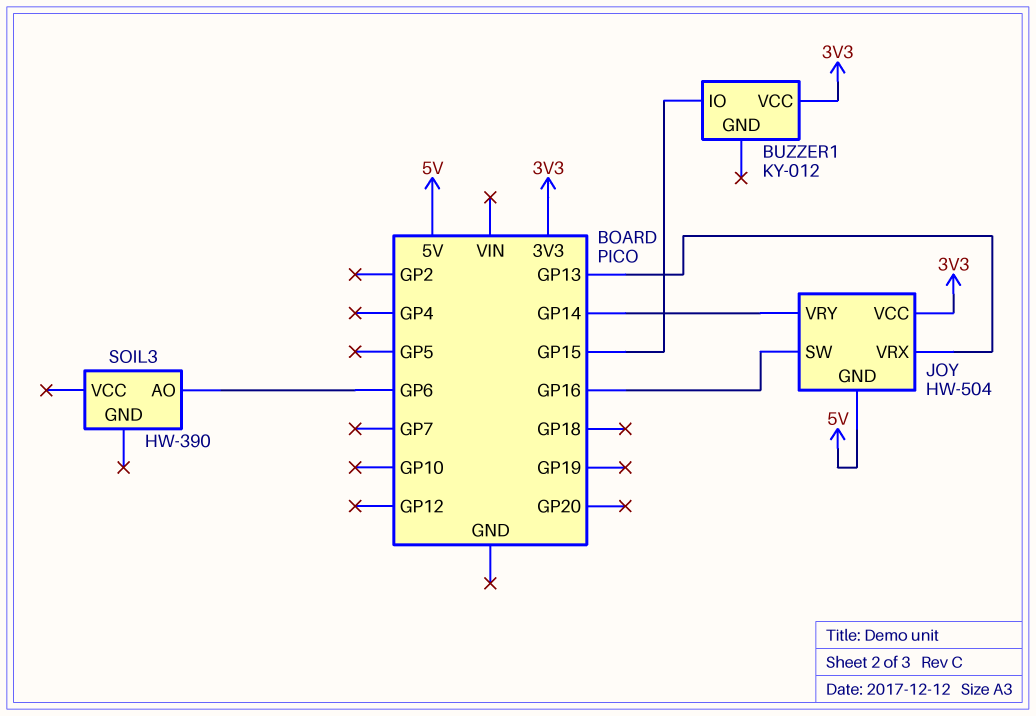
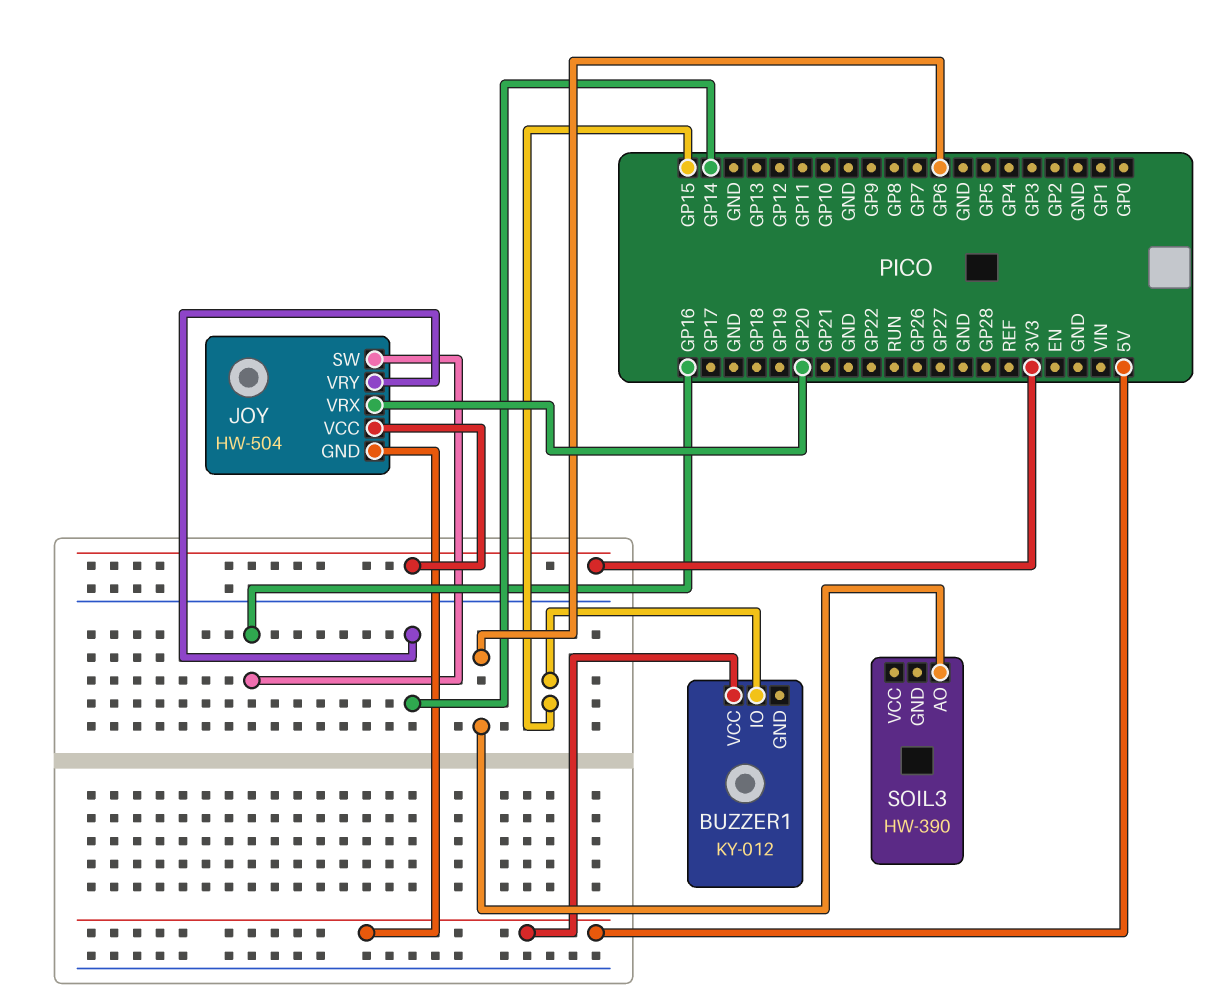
BUZZER1 pin VCC: 3V3 -> 5V
JOY pin VRX: GP13 -> GP20

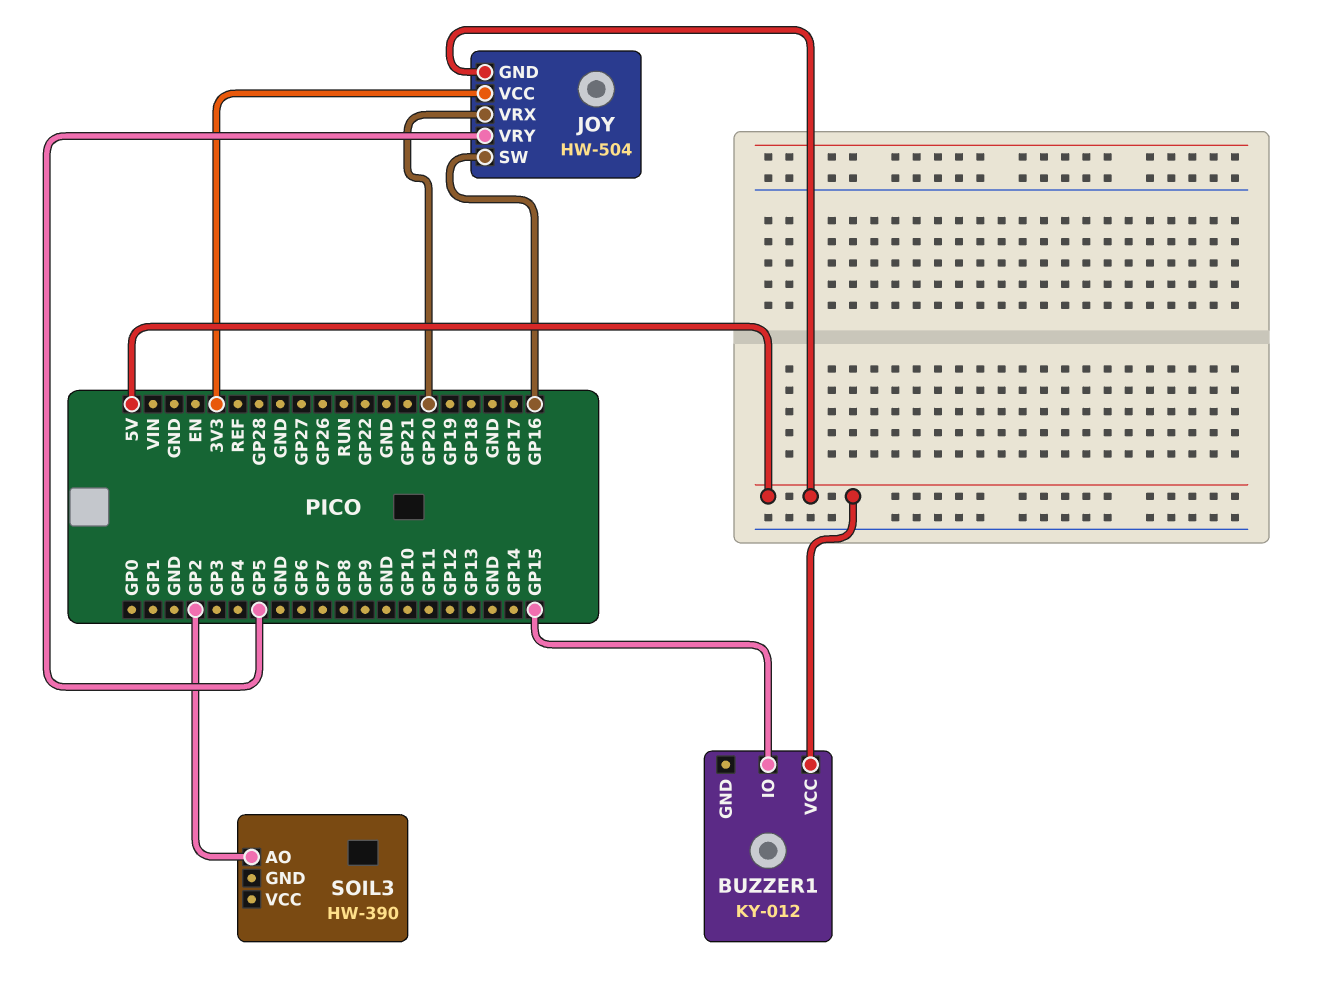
JOY pin VRY: GP14 -> GP5
SOIL3 pin AO: GP6 -> GP2

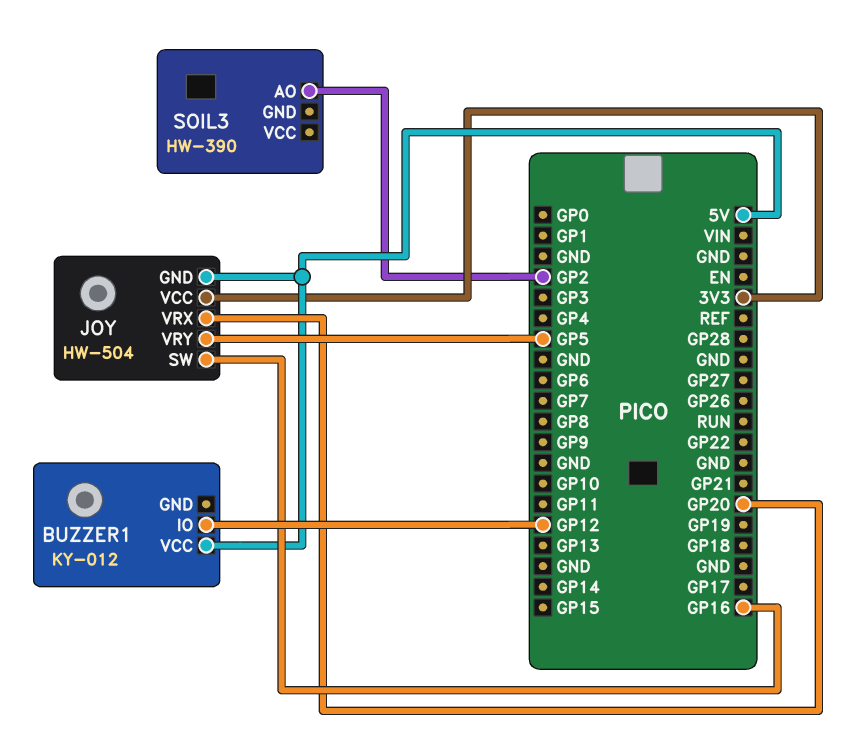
BUZZER1 pin IO: GP15 -> GP12

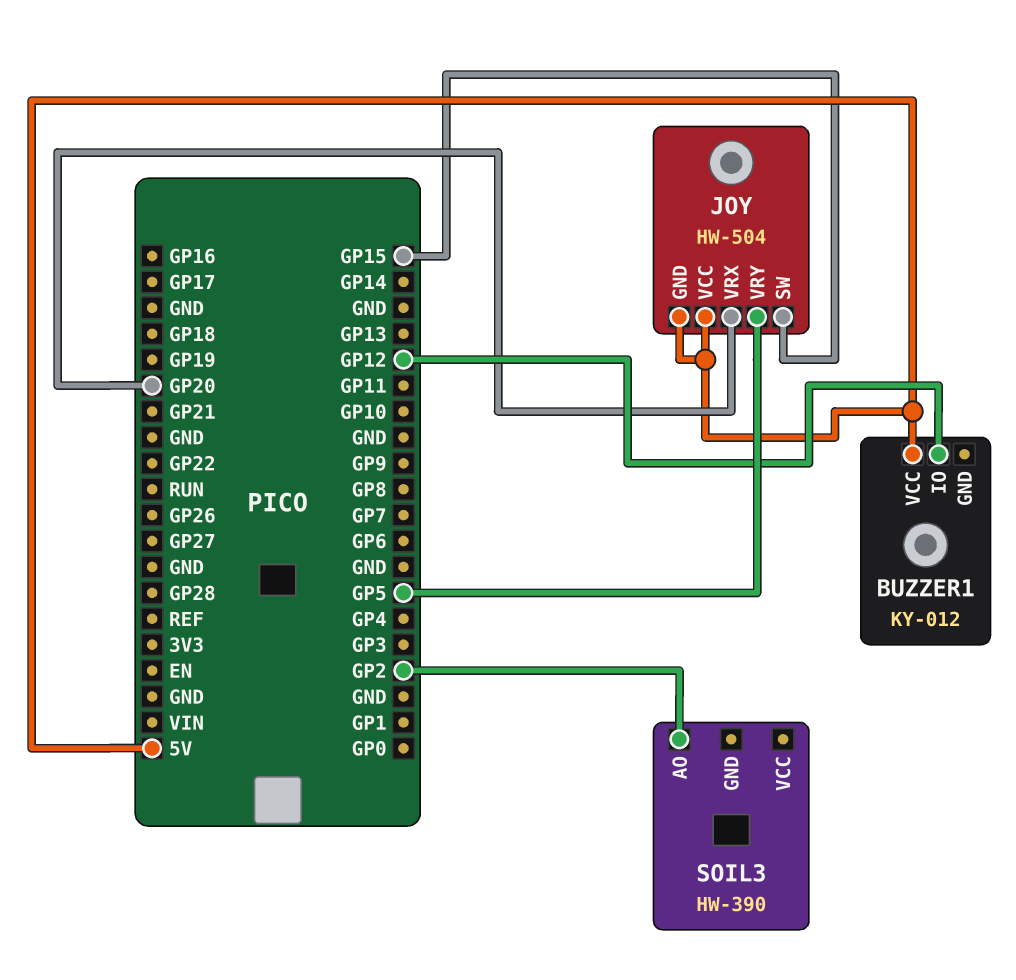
JOY pin SW: GP16 -> GP15
JOY pin VCC: 3V3 -> 5V

